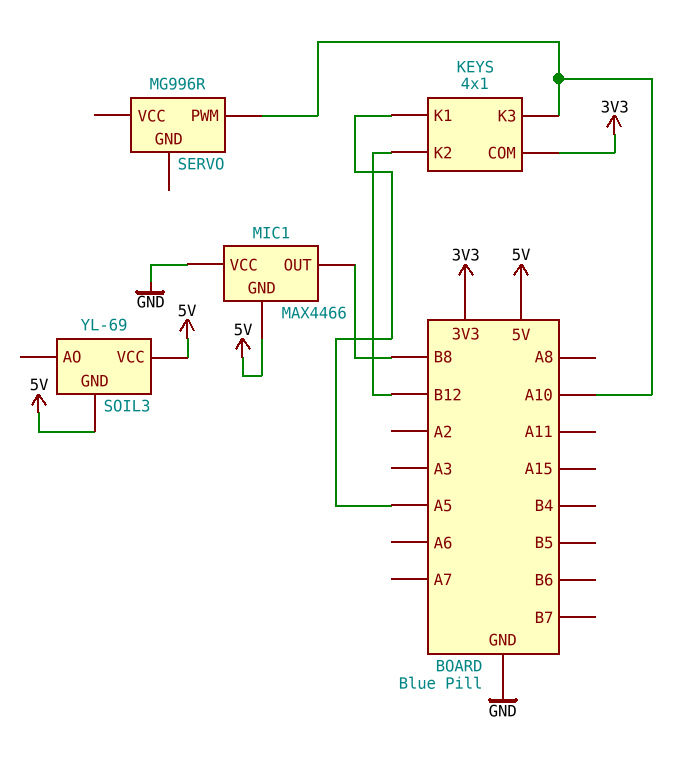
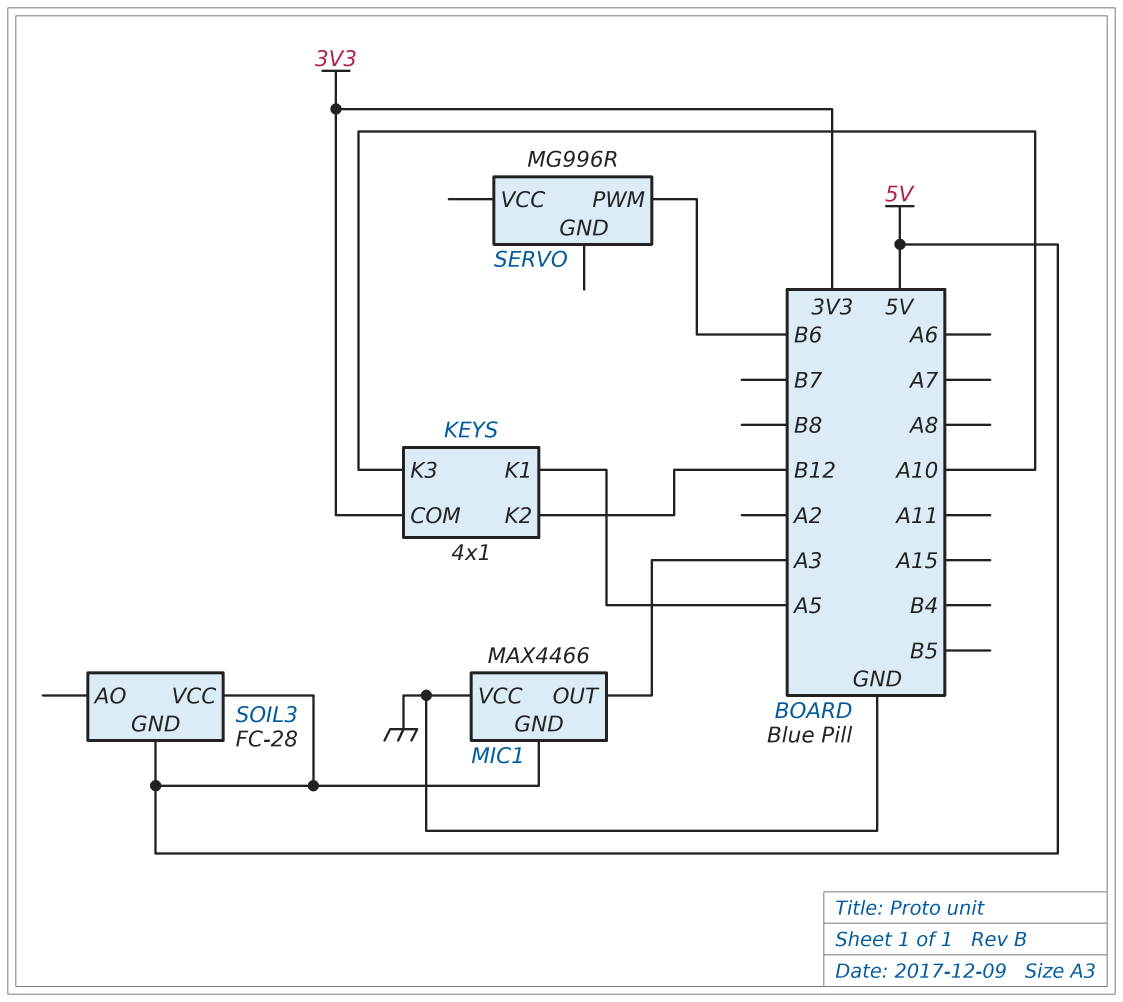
MIC1 pin OUT: B8 -> A3
SERVO pin PWM: A10 -> B6
SOIL3: YL-69 -> FC-28

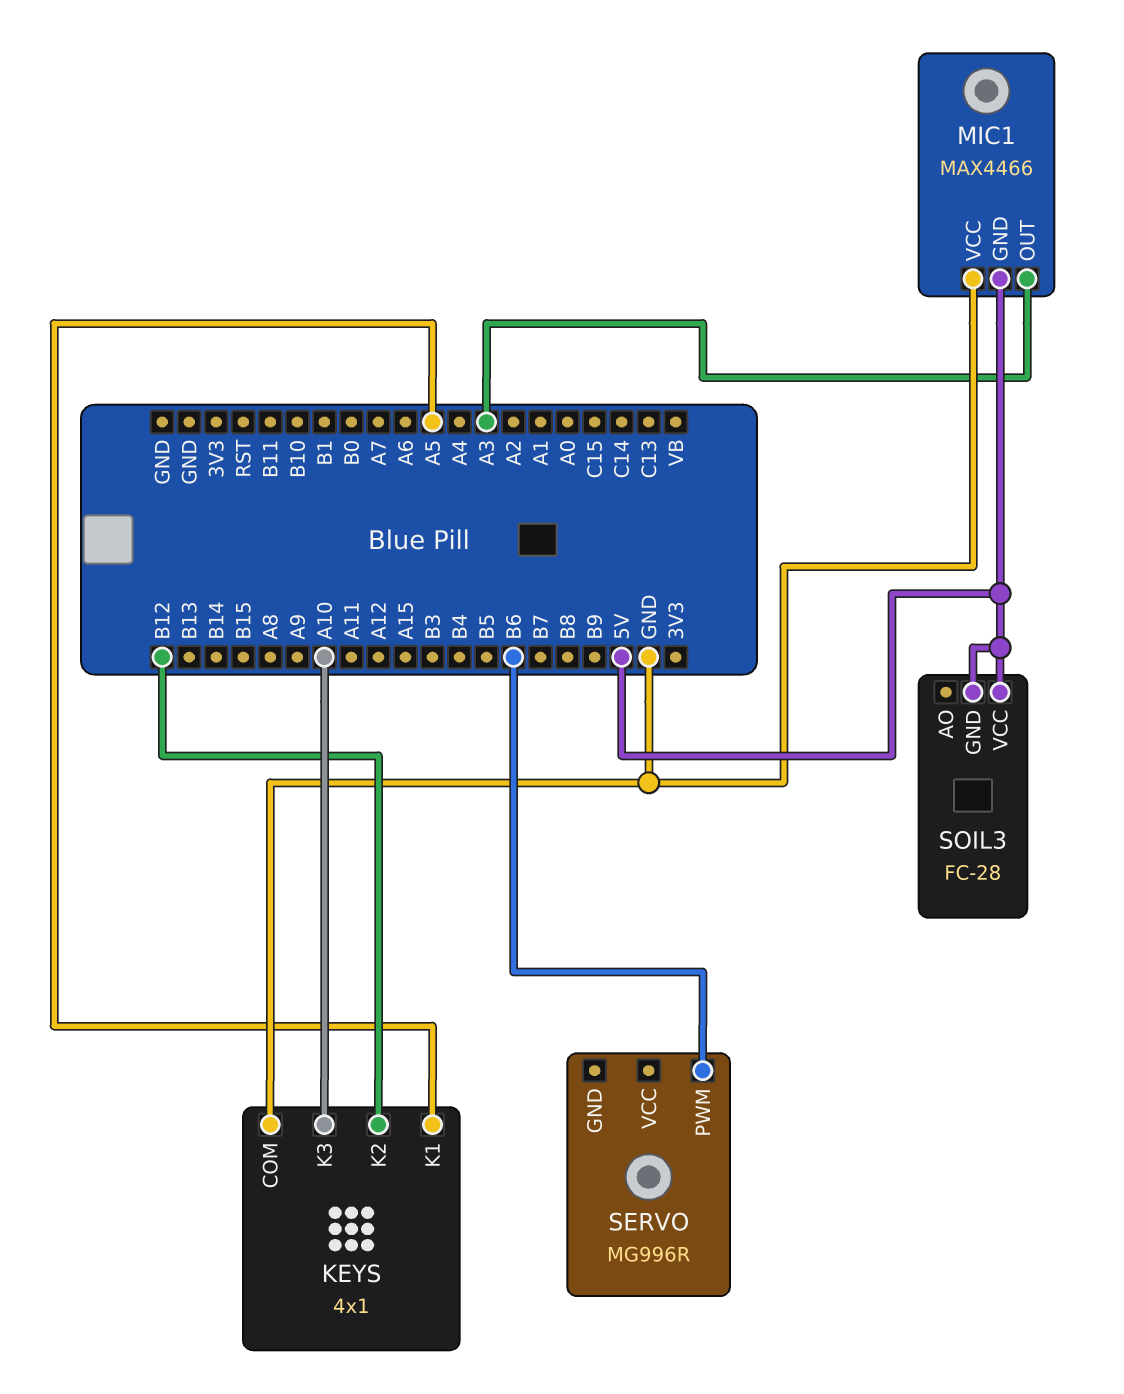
KEYS pin COM: 3V3 -> GND

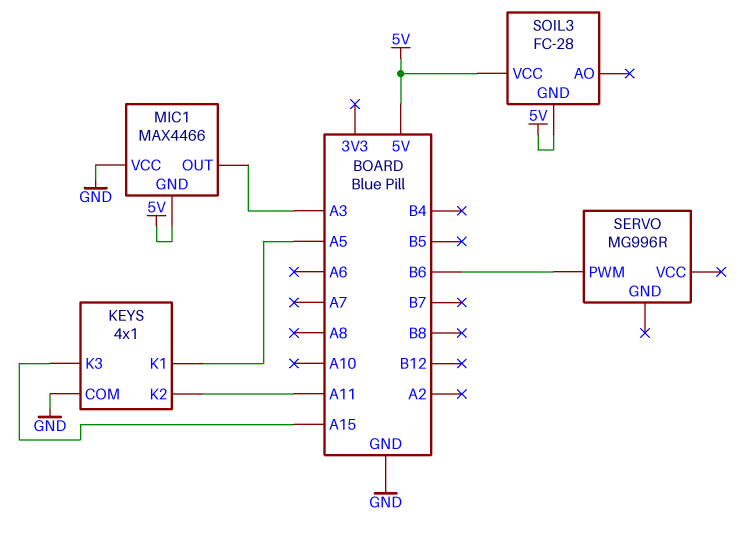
KEYS pin K2: B12 -> A11
KEYS pin K3: A10 -> A15

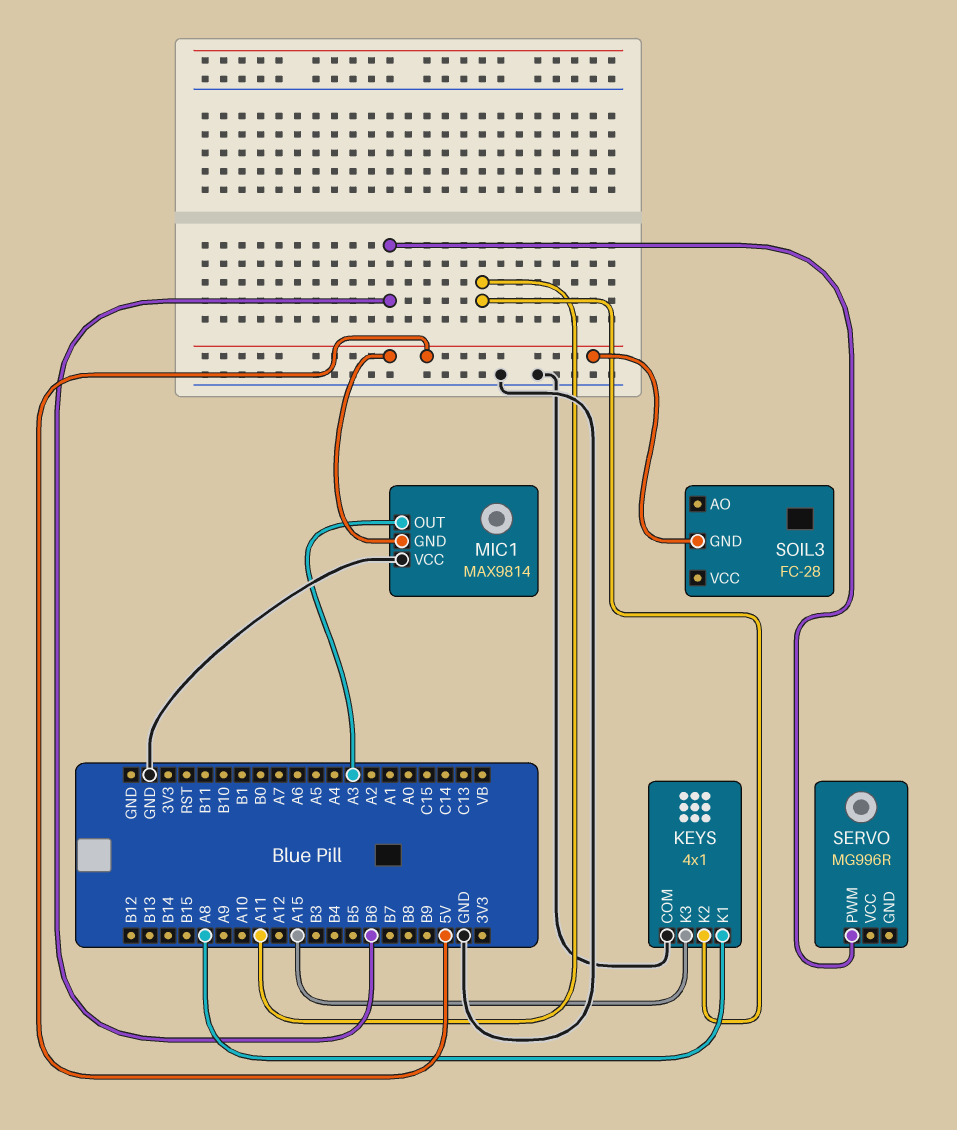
KEYS pin K1: A5 -> A8
MIC1: MAX4466 -> MAX9814
SOIL3 pin VCC: 5V -> none

